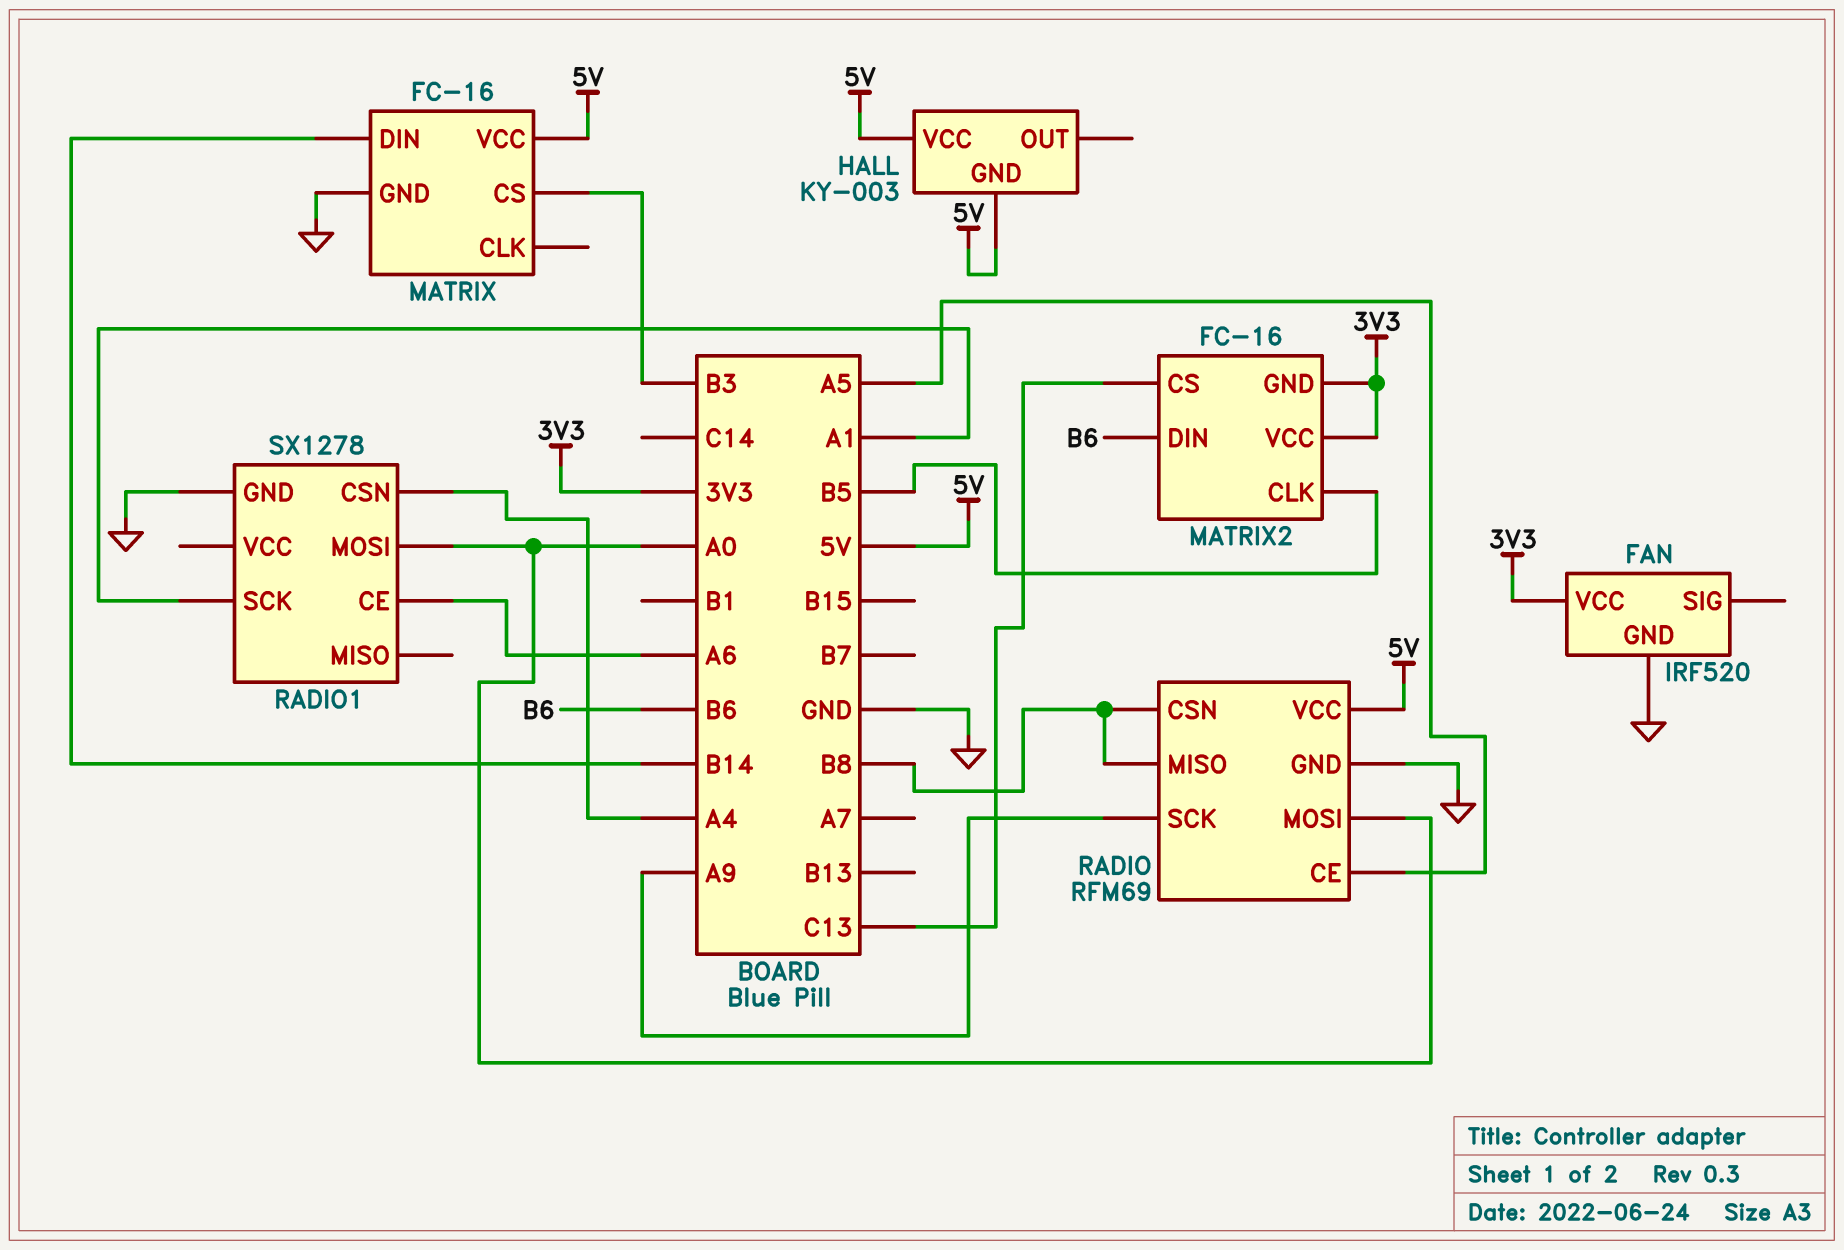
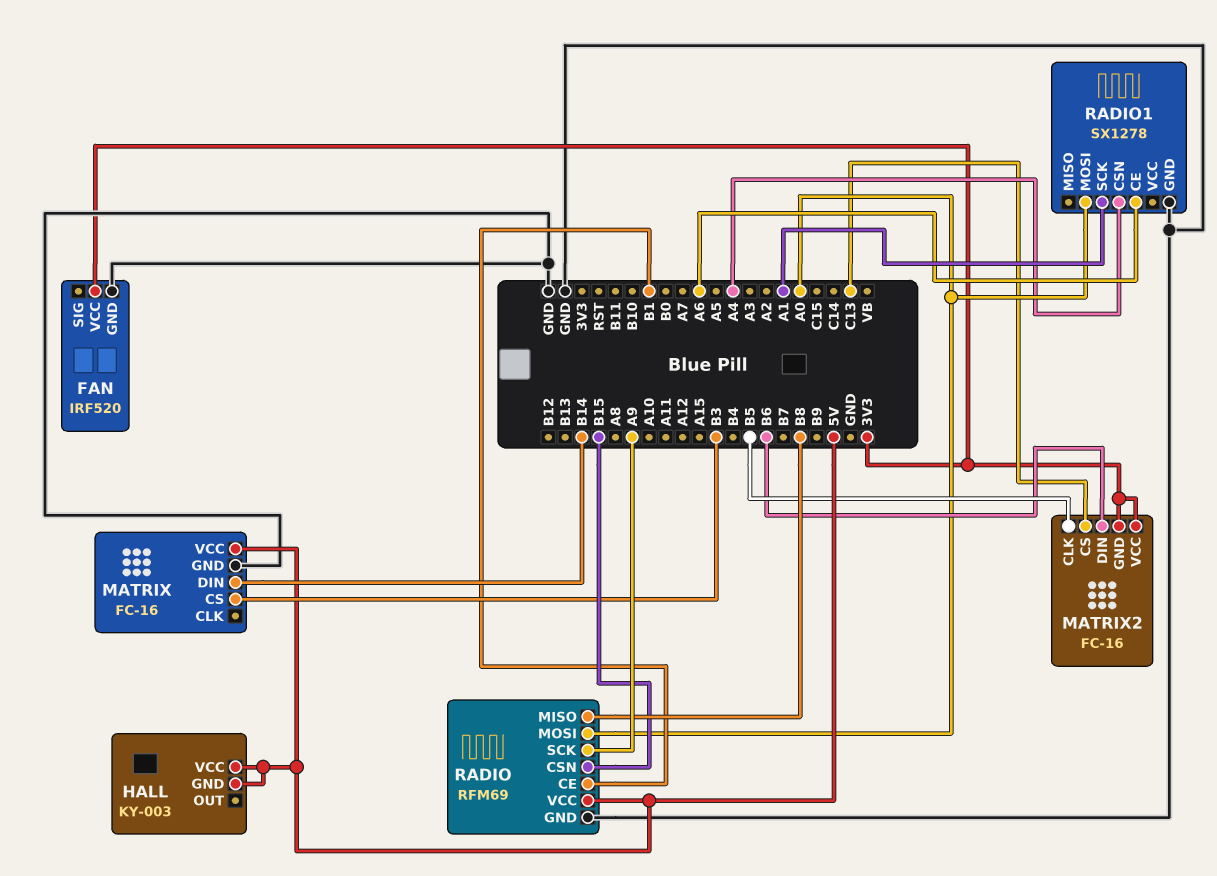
RADIO pin CE: A5 -> B1
RADIO pin CSN: B8 -> B15

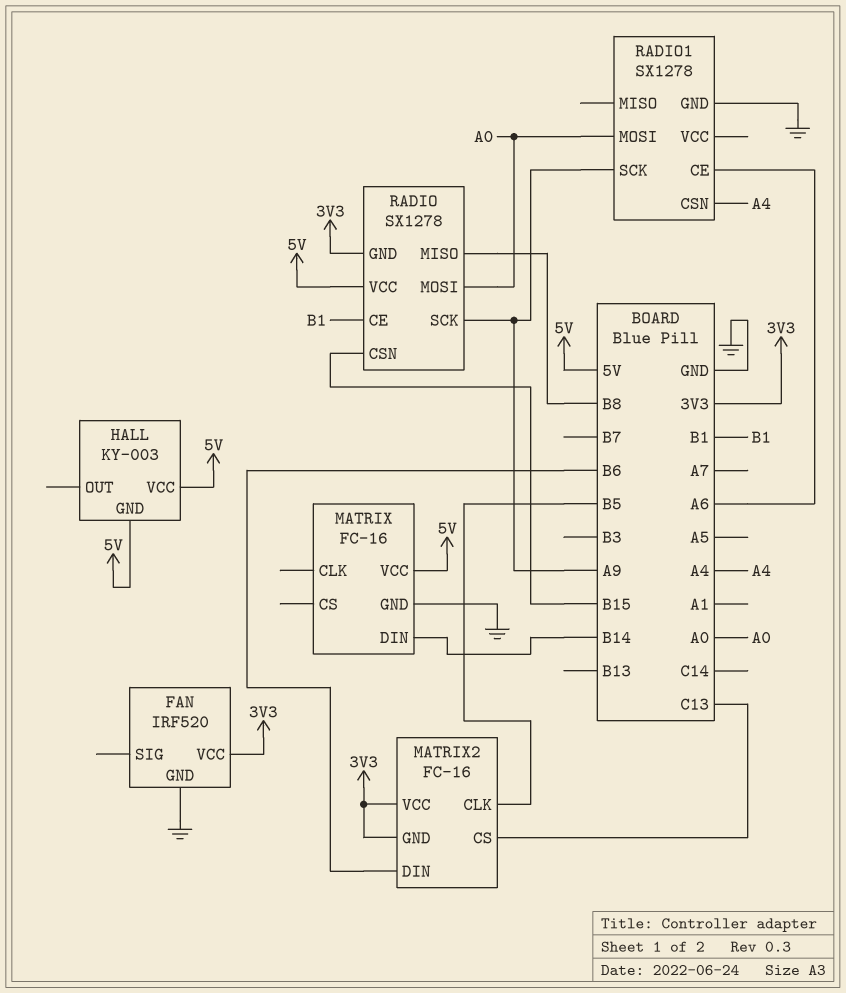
MATRIX pin CS: B3 -> none
RADIO: RFM69 -> SX1278
RADIO pin GND: GND -> 3V3
RADIO1 pin SCK: A1 -> A9

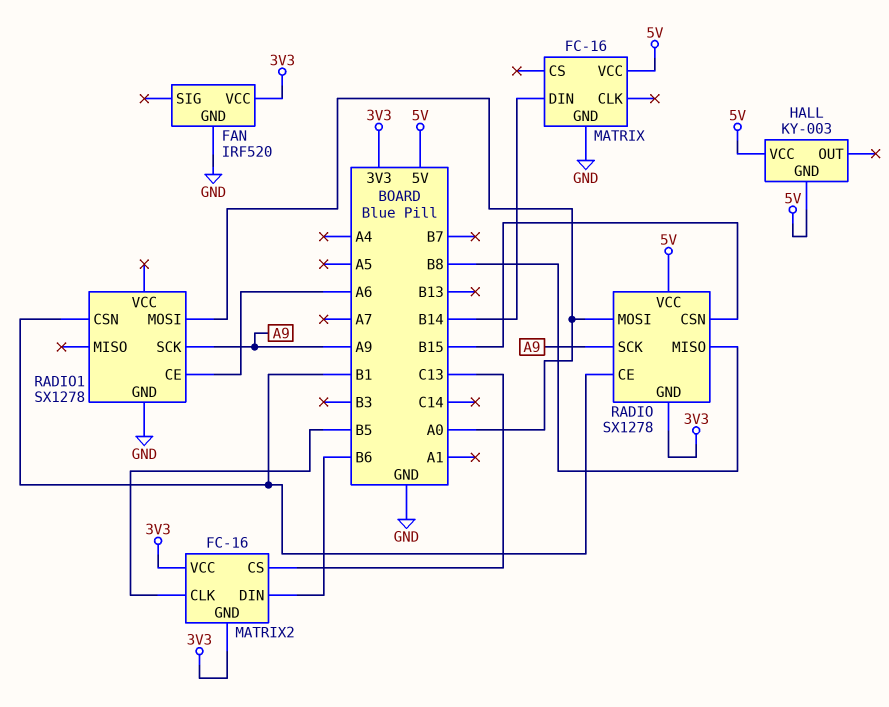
RADIO1 pin CSN: A4 -> B1

